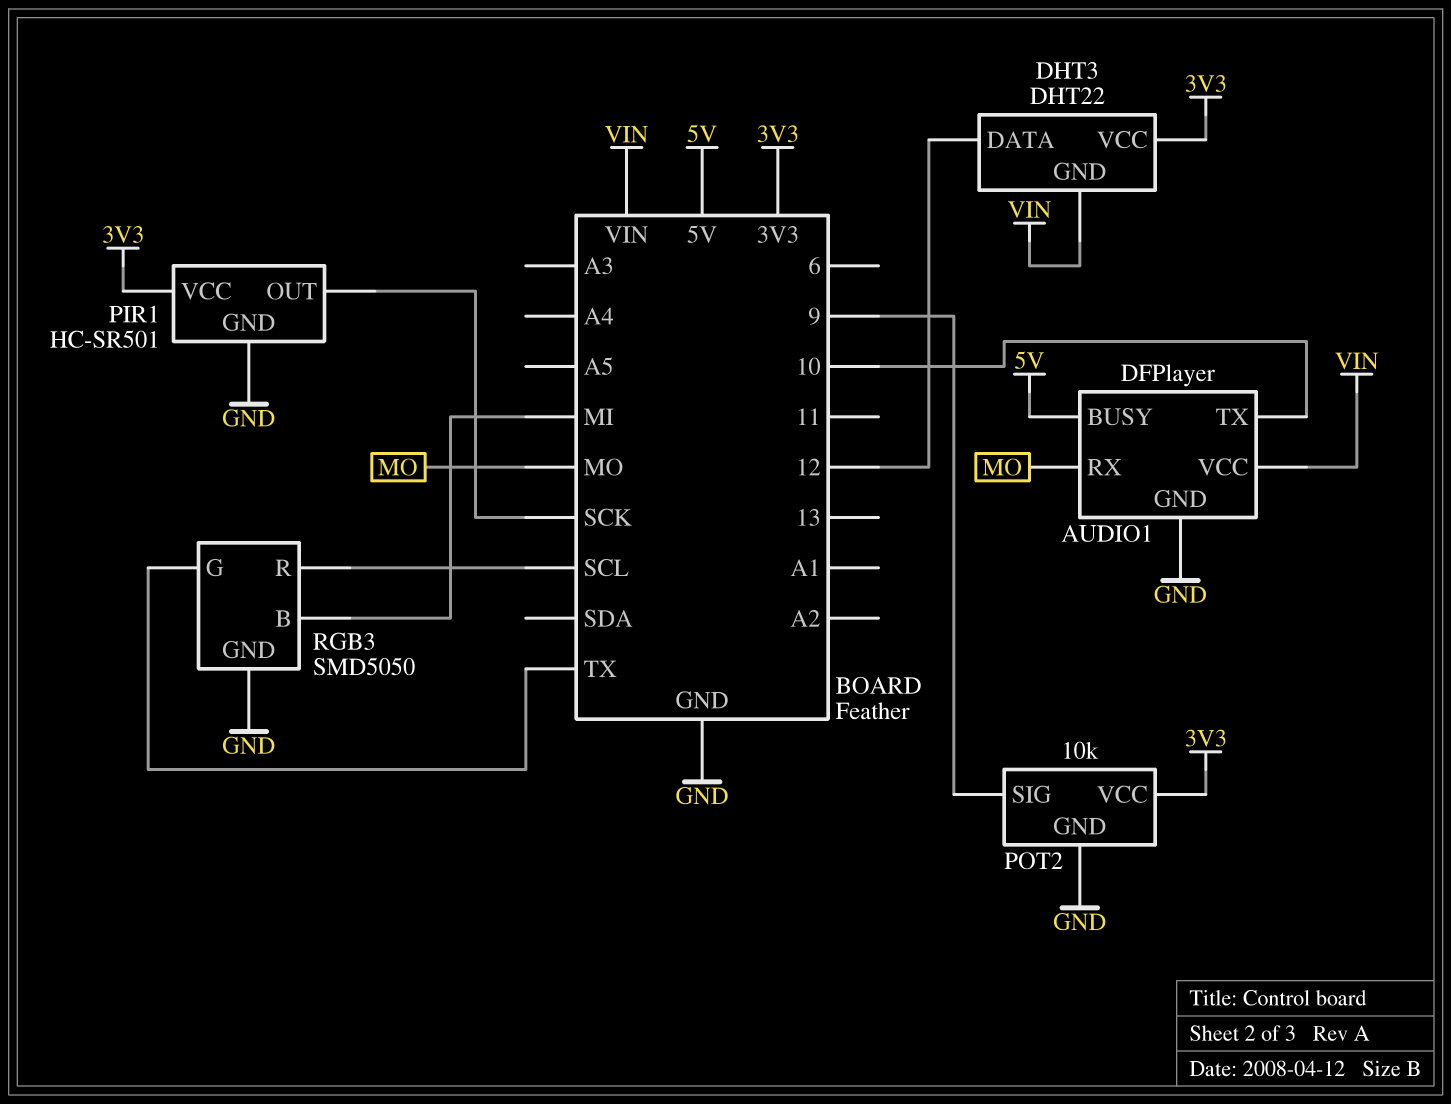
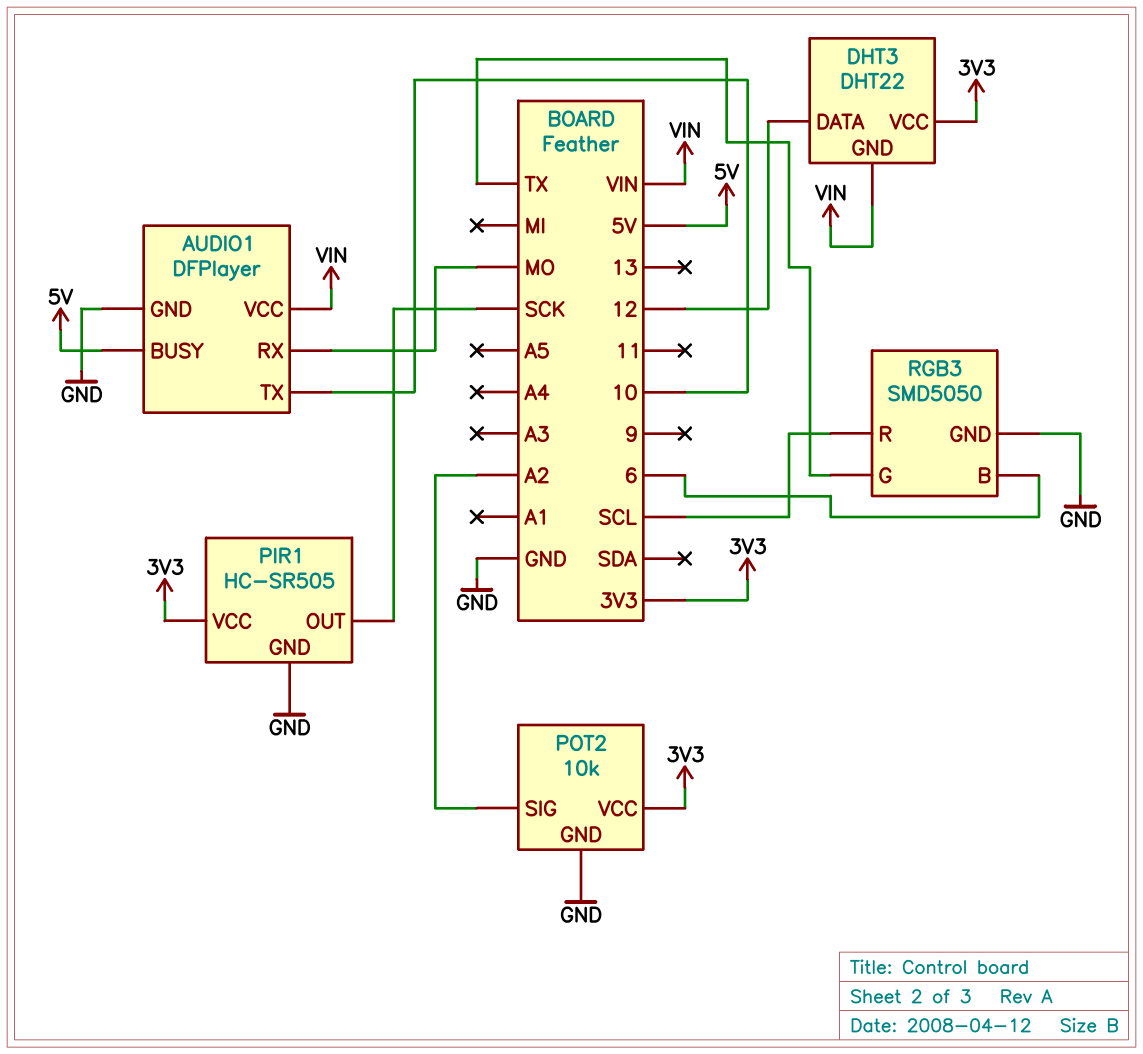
PIR1: HC-SR501 -> HC-SR505
POT2 pin SIG: 9 -> A2
RGB3 pin B: MI -> 6

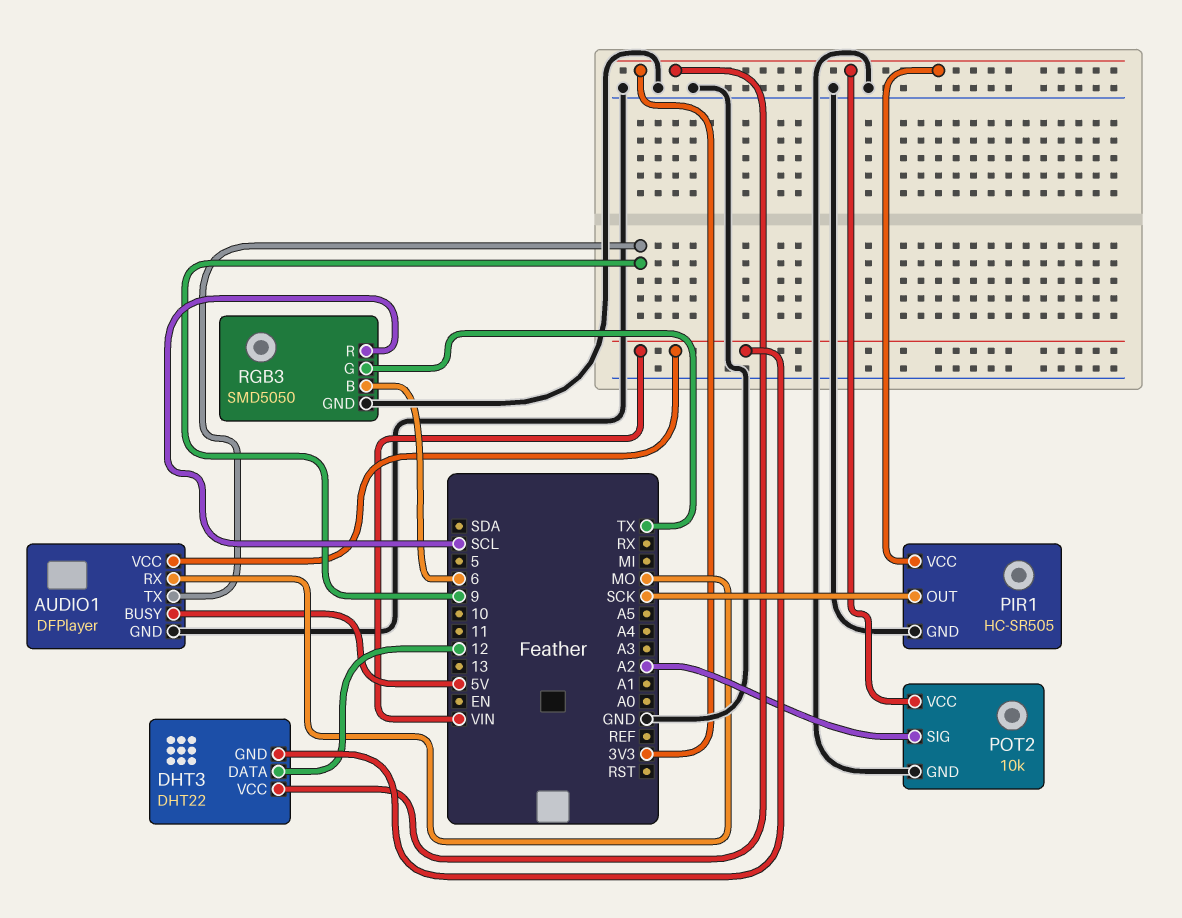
AUDIO1 pin TX: 10 -> 9

